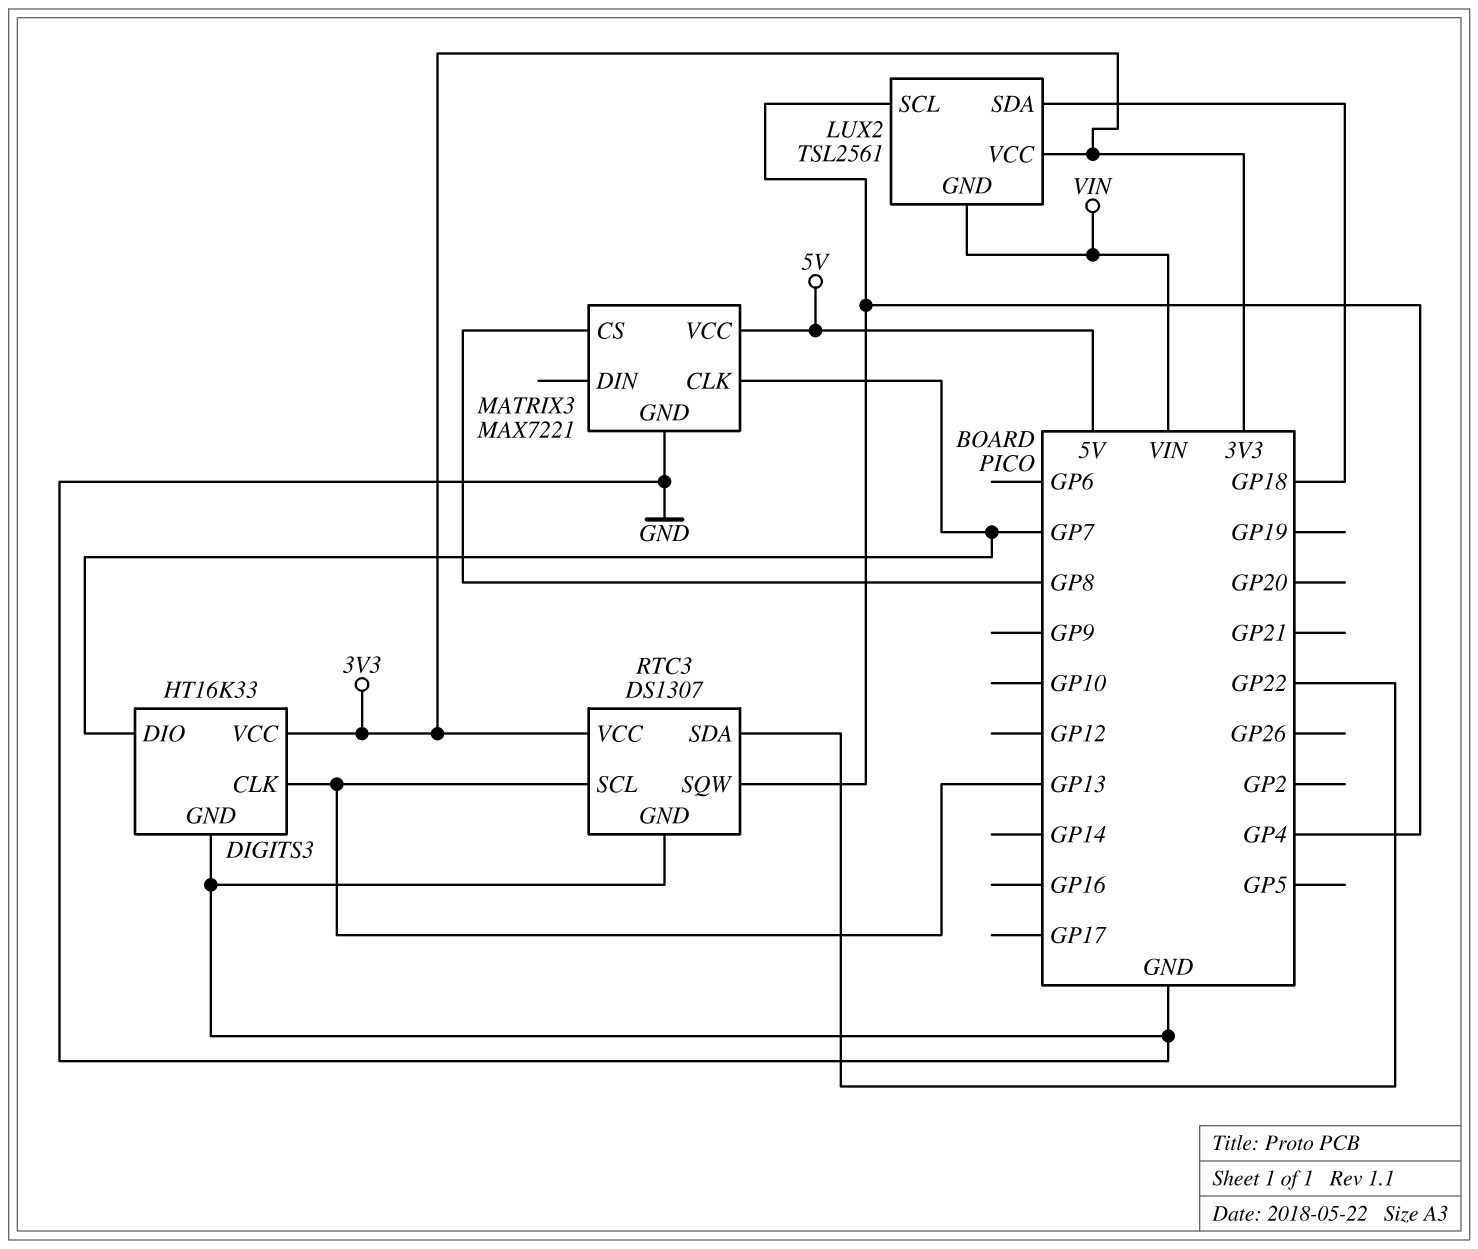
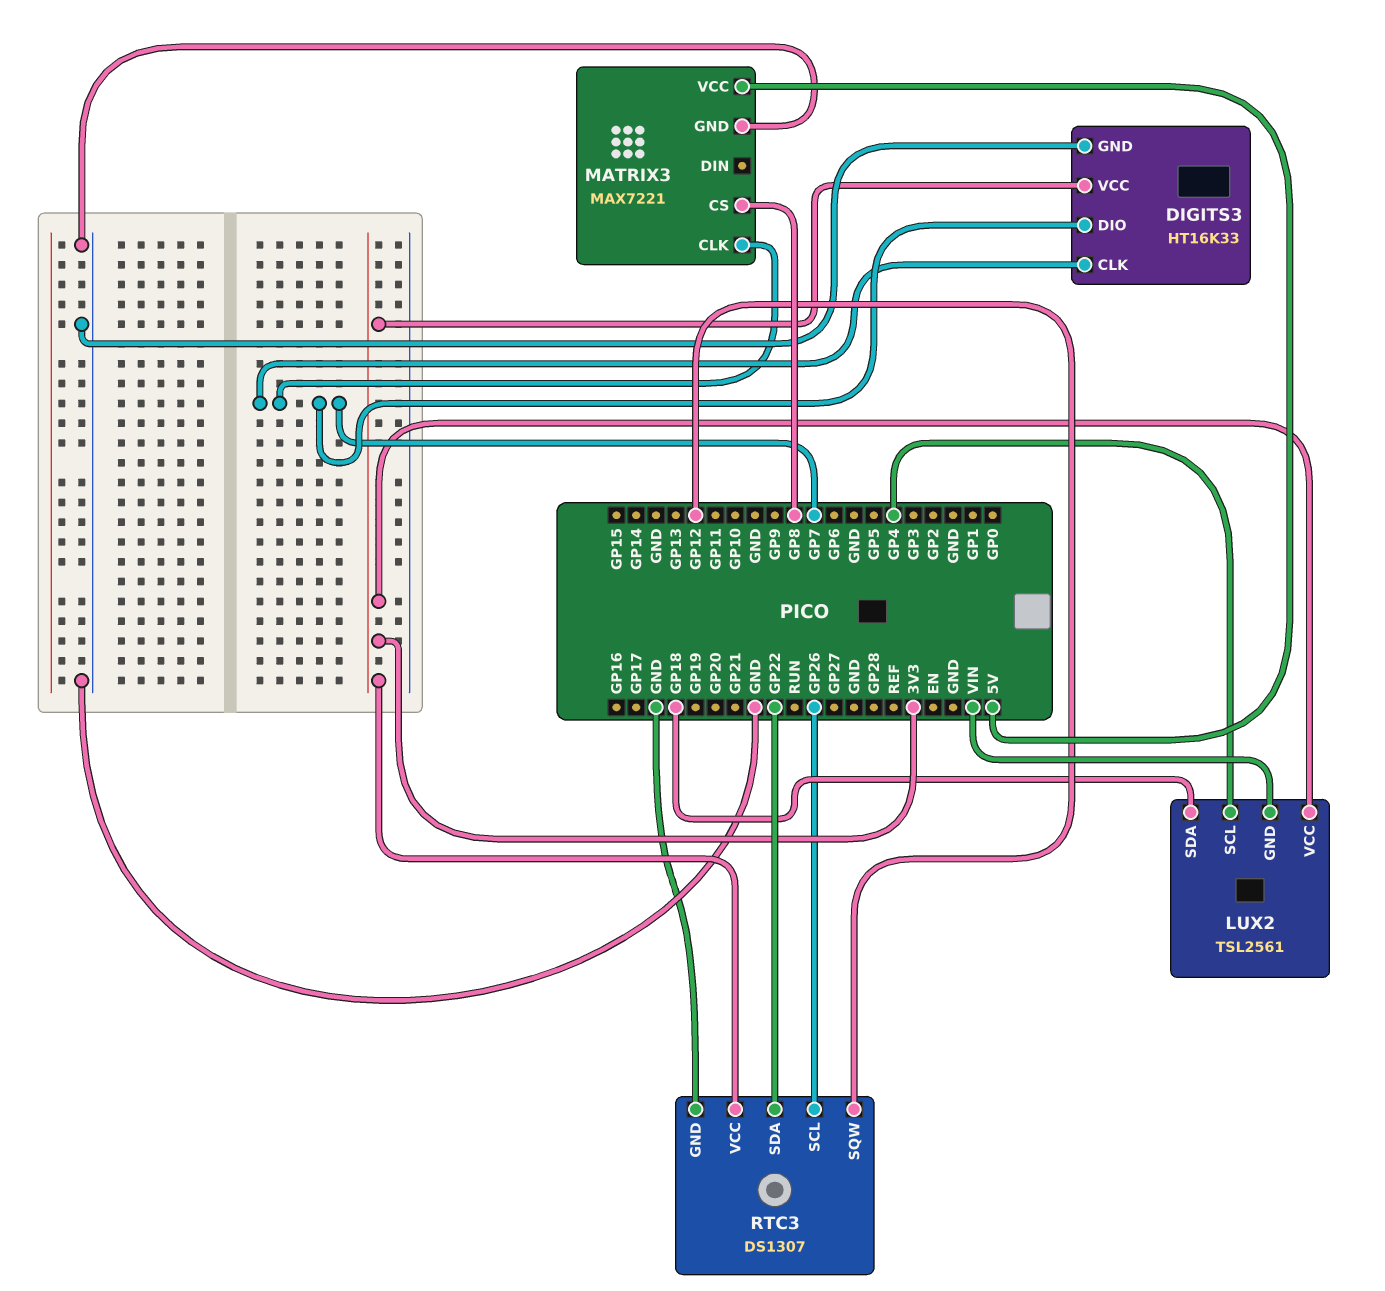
DIGITS3 pin CLK: GP13 -> GP7
RTC3 pin SCL: GP13 -> GP26
RTC3 pin SQW: GP4 -> GP12

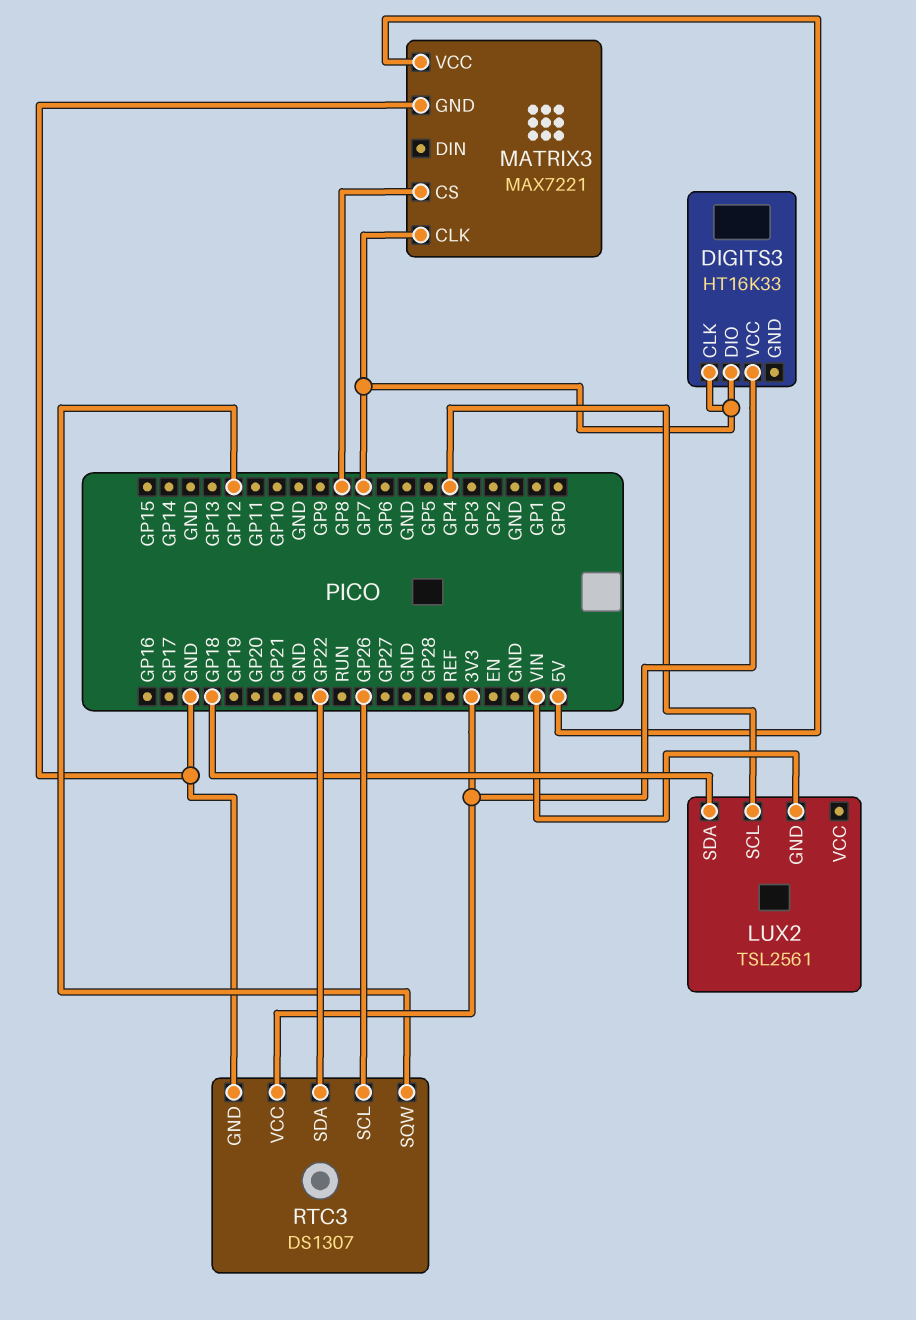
DIGITS3 pin GND: GND -> none
LUX2 pin VCC: 3V3 -> none

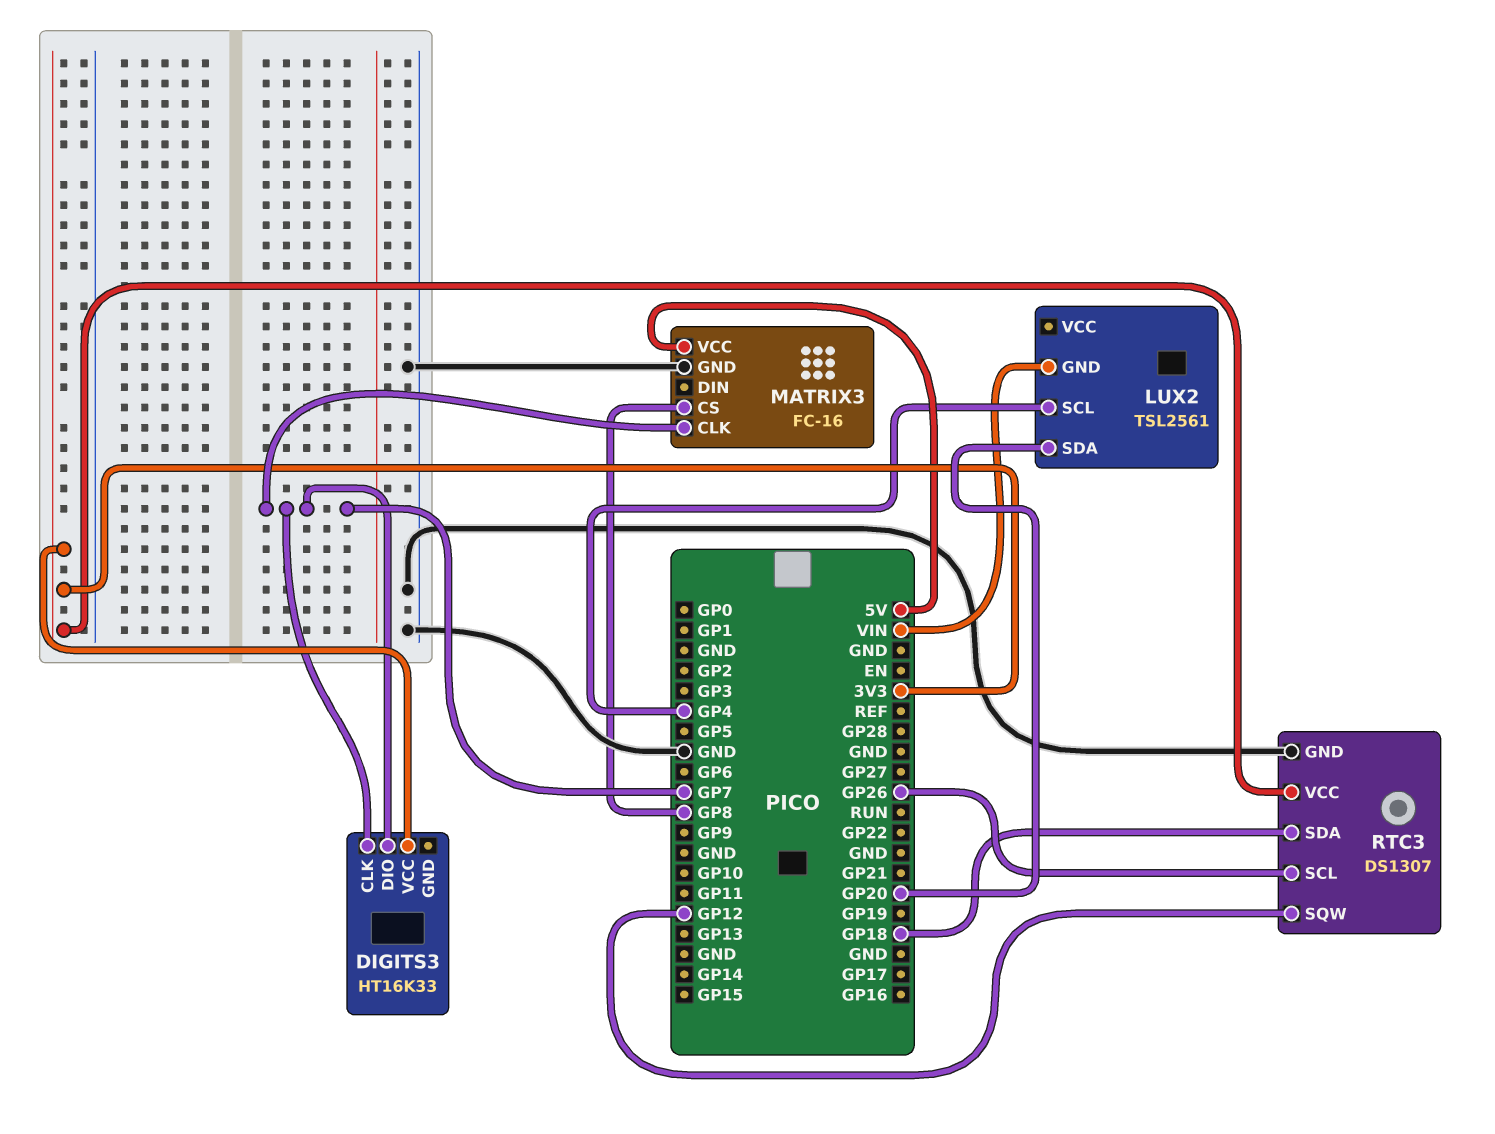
LUX2 pin SDA: GP18 -> GP20
MATRIX3: MAX7221 -> FC-16
RTC3 pin SDA: GP22 -> GP18

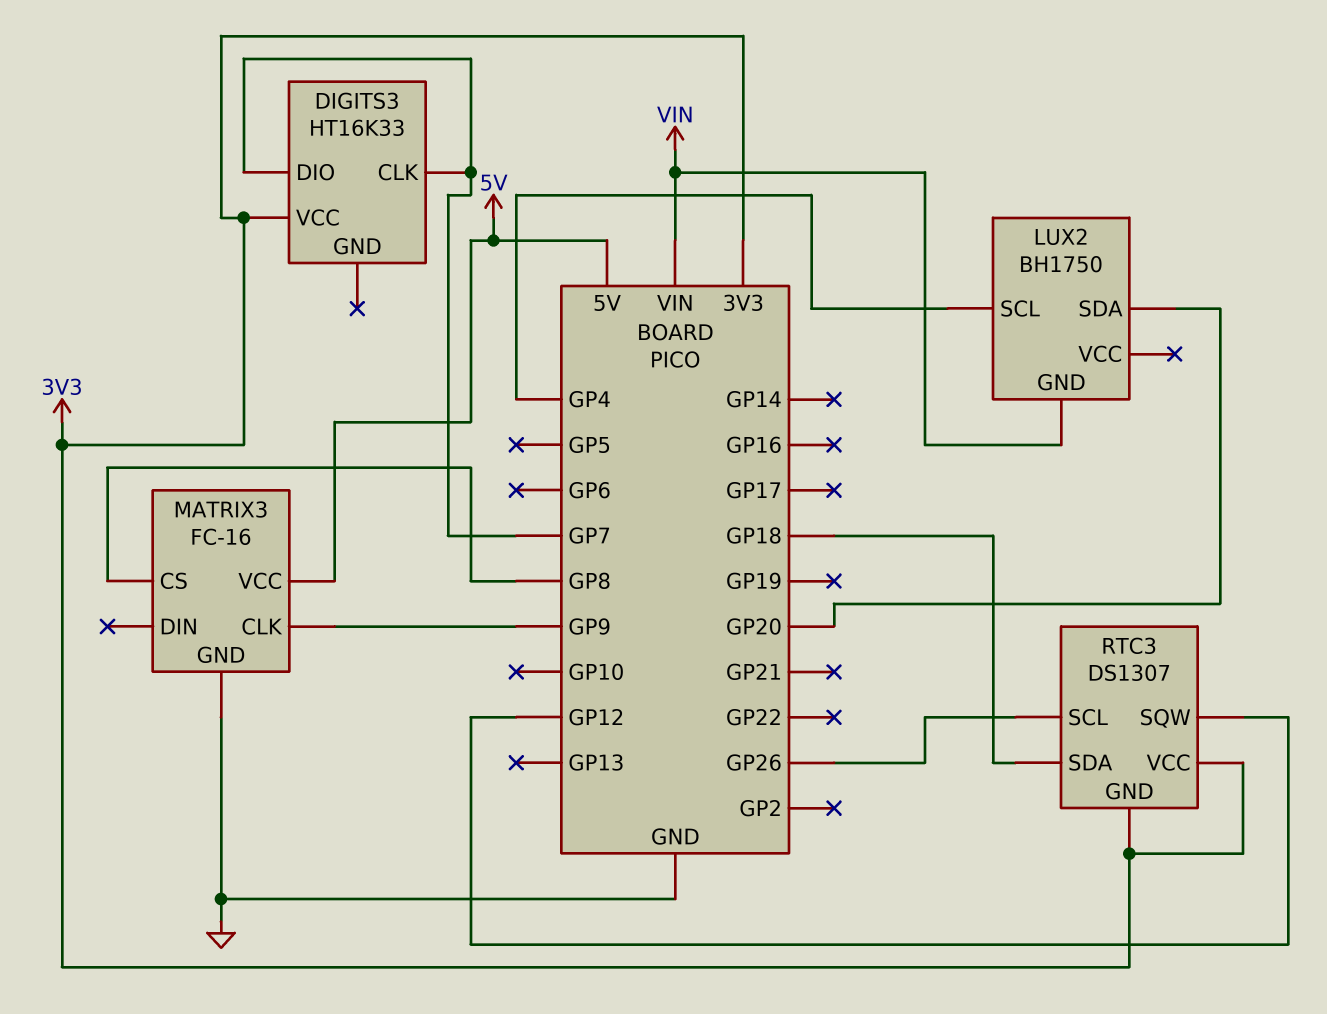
LUX2: TSL2561 -> BH1750
MATRIX3 pin CLK: GP7 -> GP9
RTC3 pin GND: GND -> 3V3

